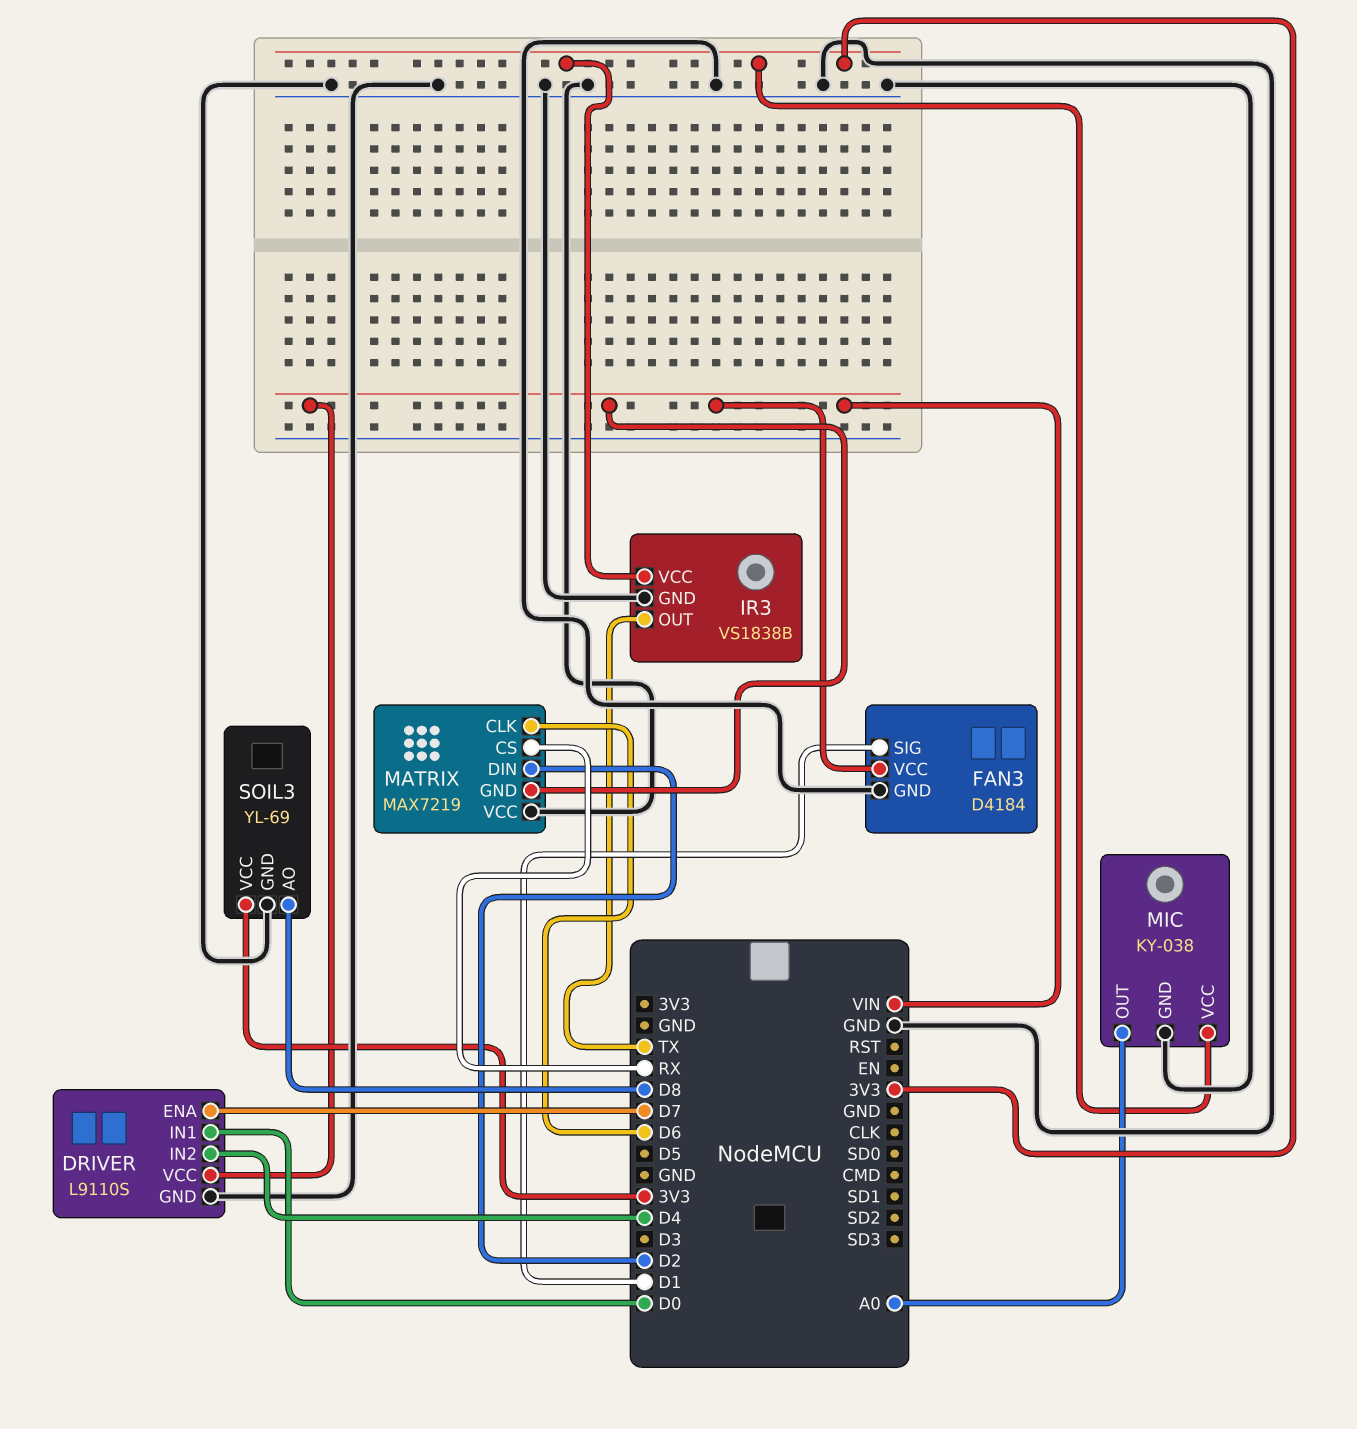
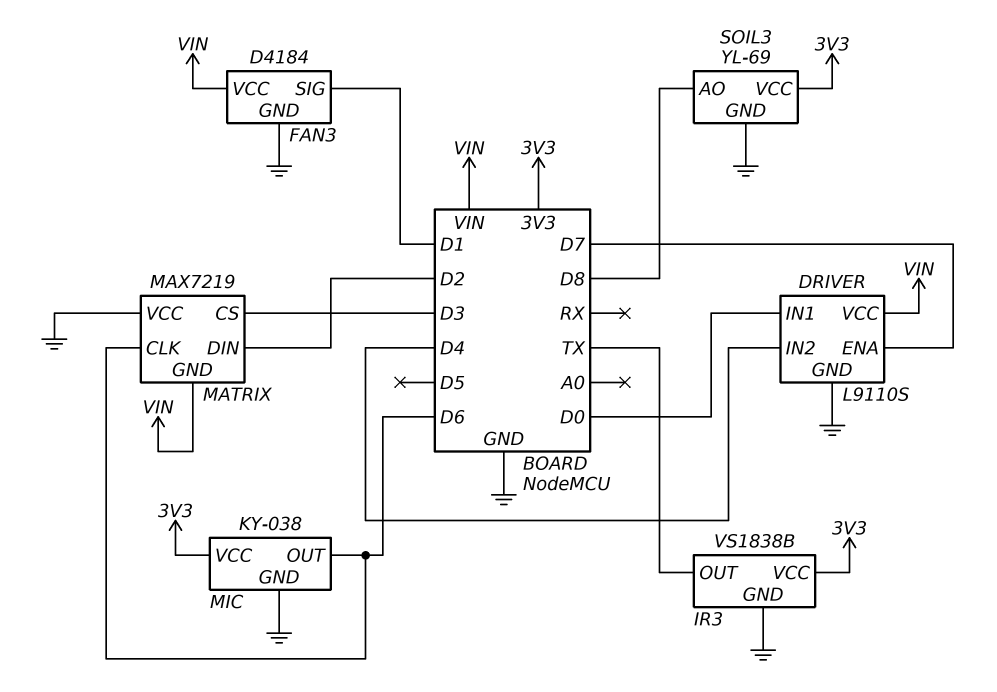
MATRIX pin CS: RX -> D3
MIC pin OUT: A0 -> D6

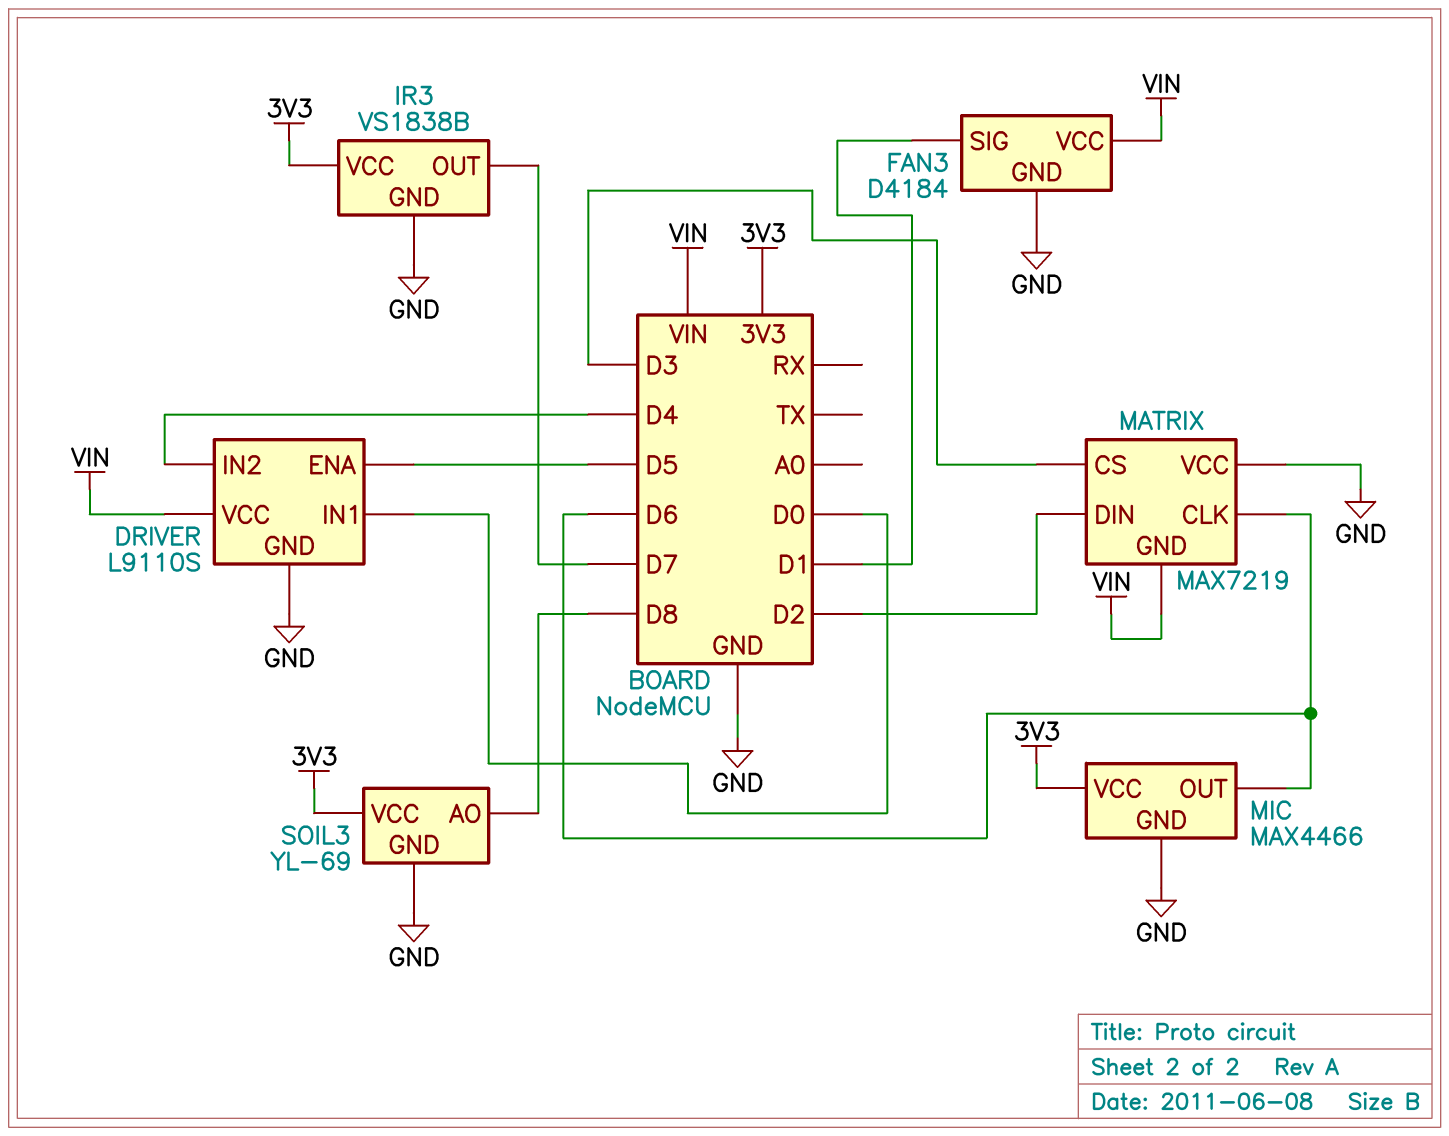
DRIVER pin ENA: D7 -> D5
IR3 pin OUT: TX -> D7
MIC: KY-038 -> MAX4466

